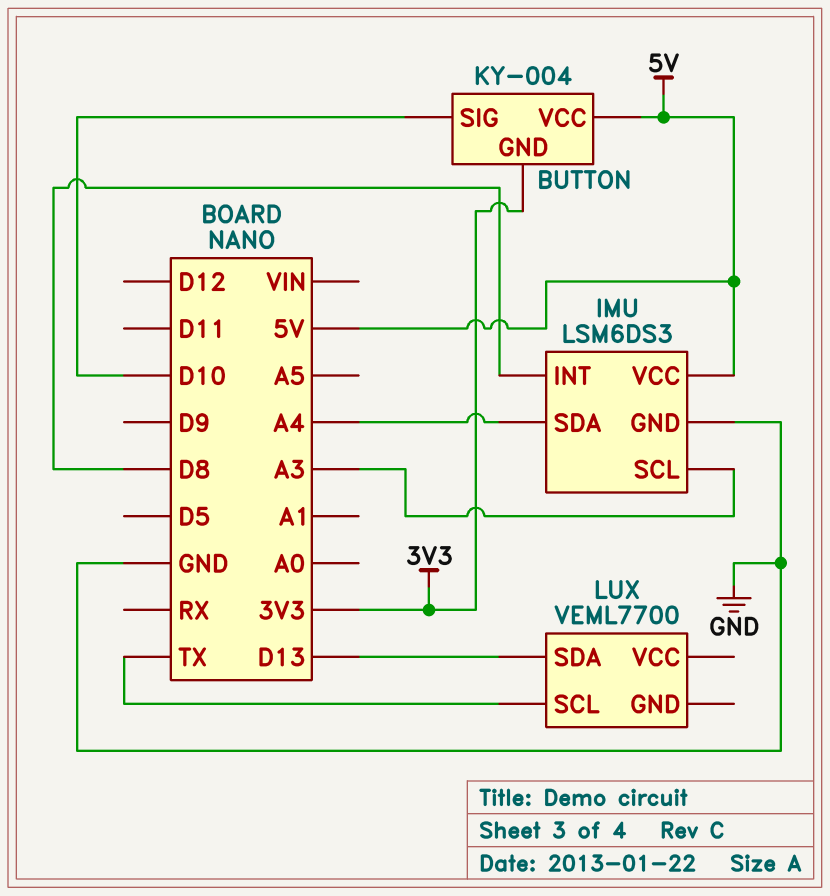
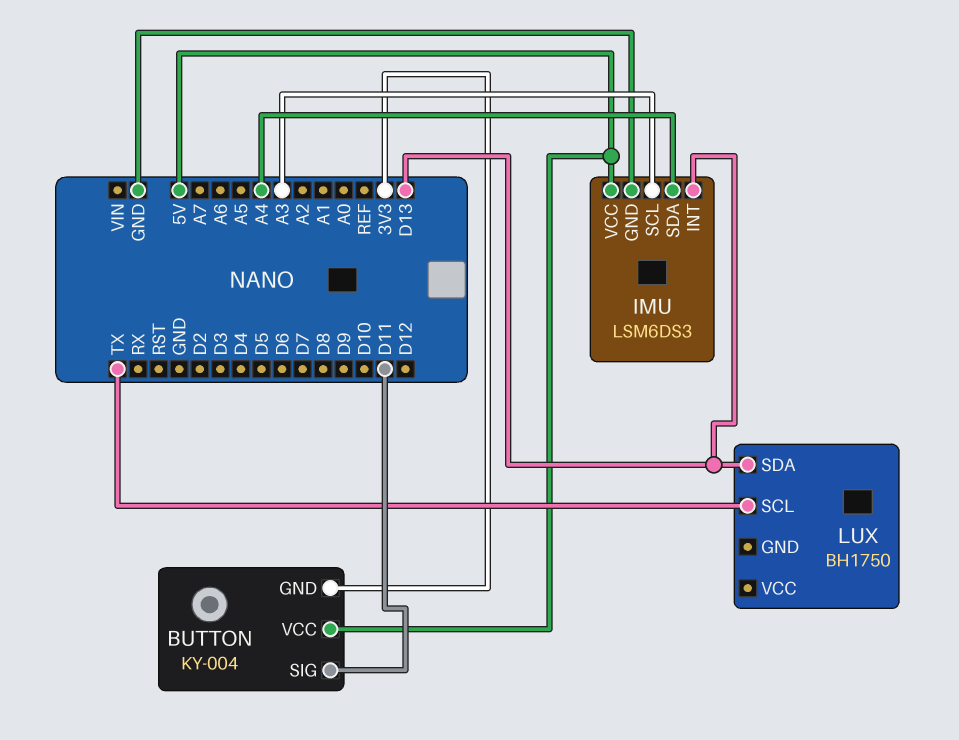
BUTTON pin SIG: D10 -> D11
IMU pin INT: D8 -> D13
LUX: VEML7700 -> BH1750

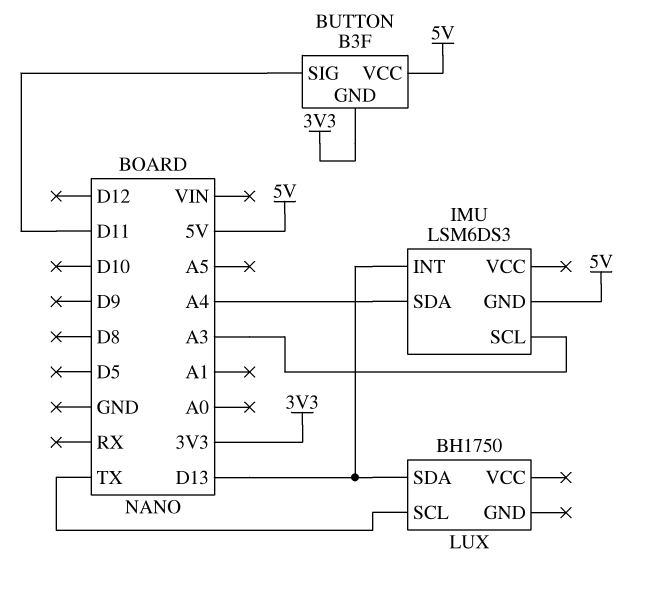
BUTTON: KY-004 -> B3F
IMU pin GND: GND -> 5V
IMU pin VCC: 5V -> none

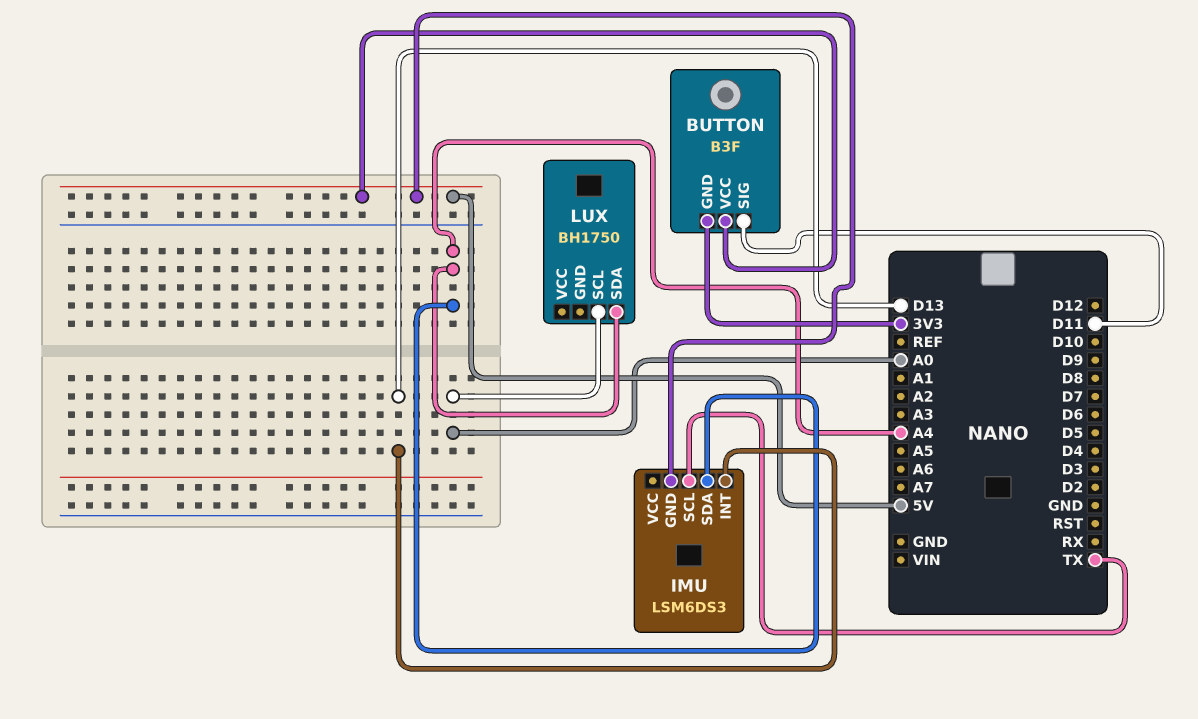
IMU pin SCL: A3 -> TX
LUX pin SCL: TX -> A0
LUX pin SDA: D13 -> A4

